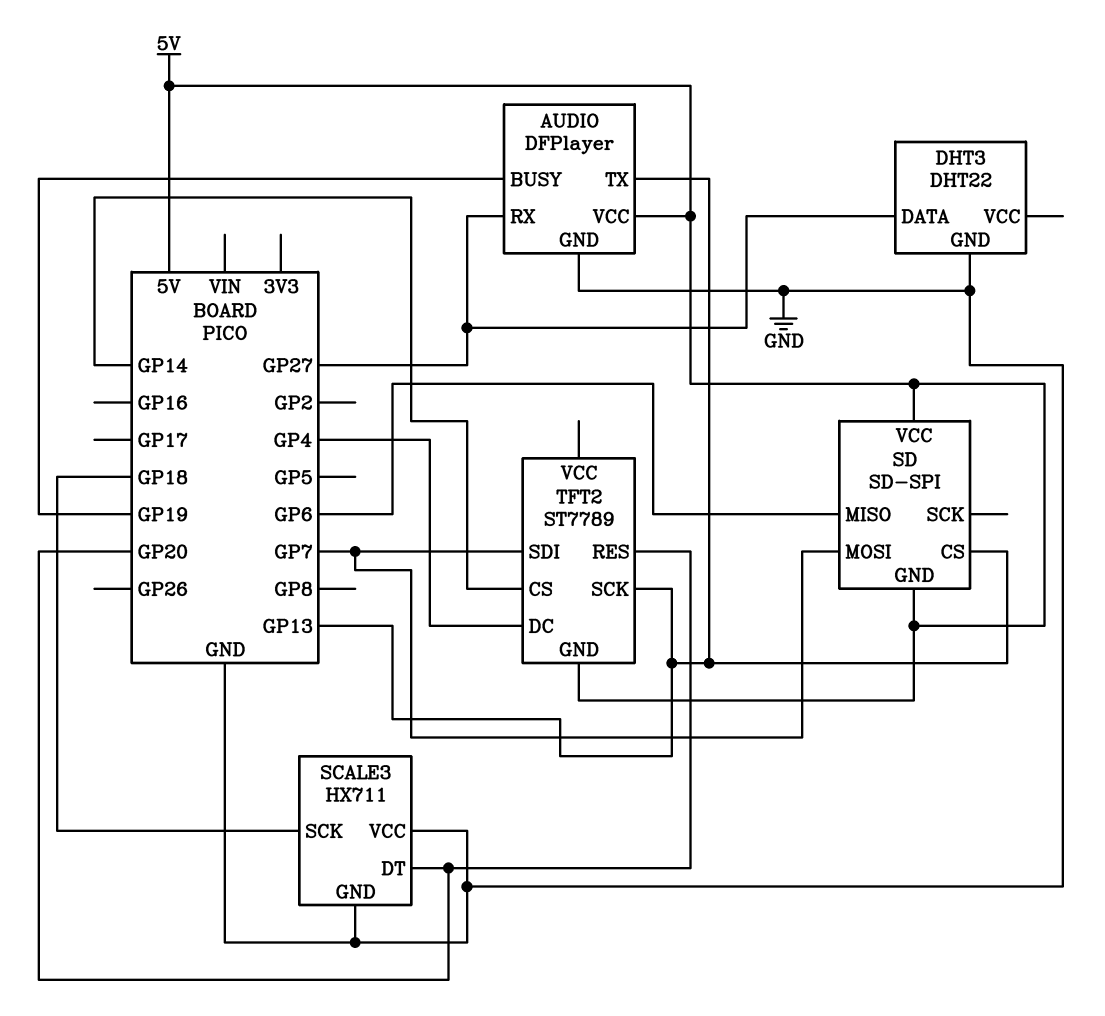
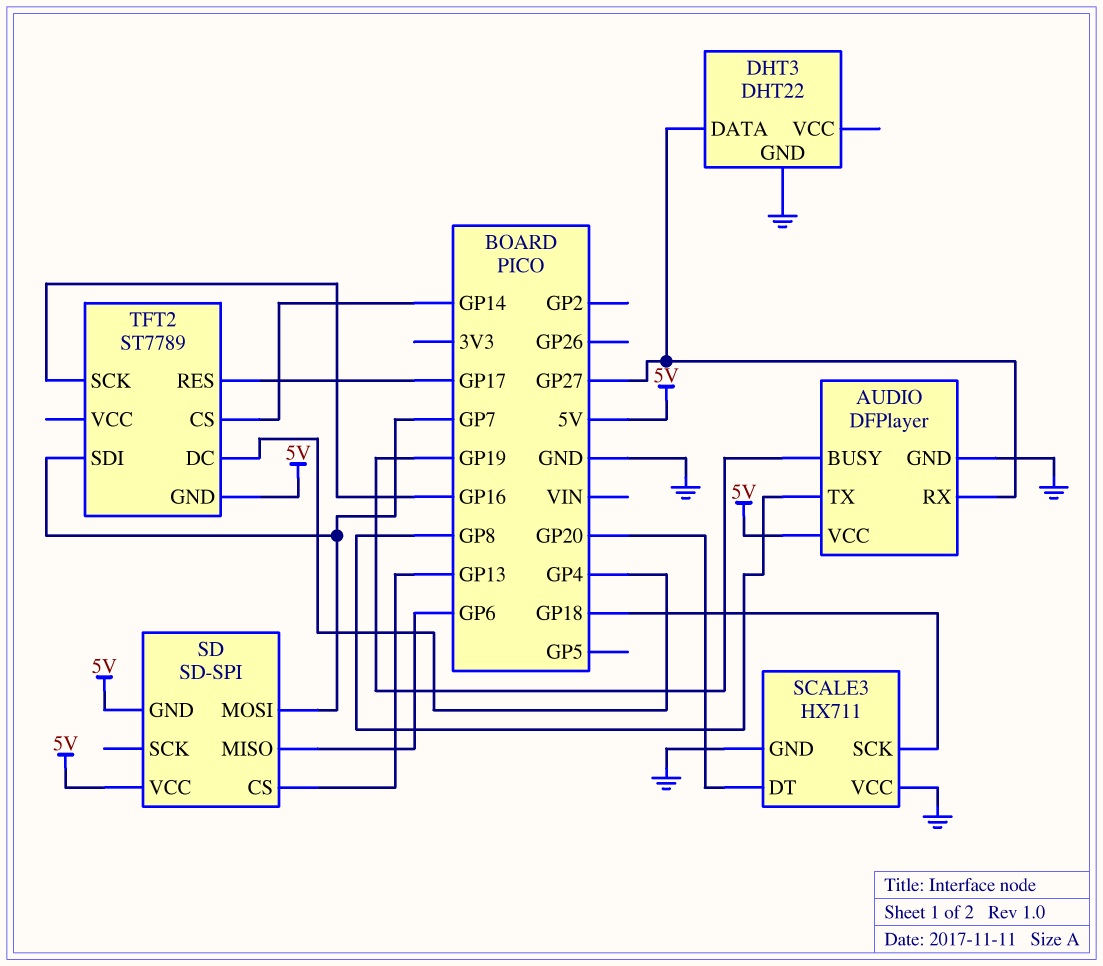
AUDIO pin TX: GP13 -> GP8
TFT2 pin RES: GP20 -> GP17
TFT2 pin SCK: GP13 -> GP16

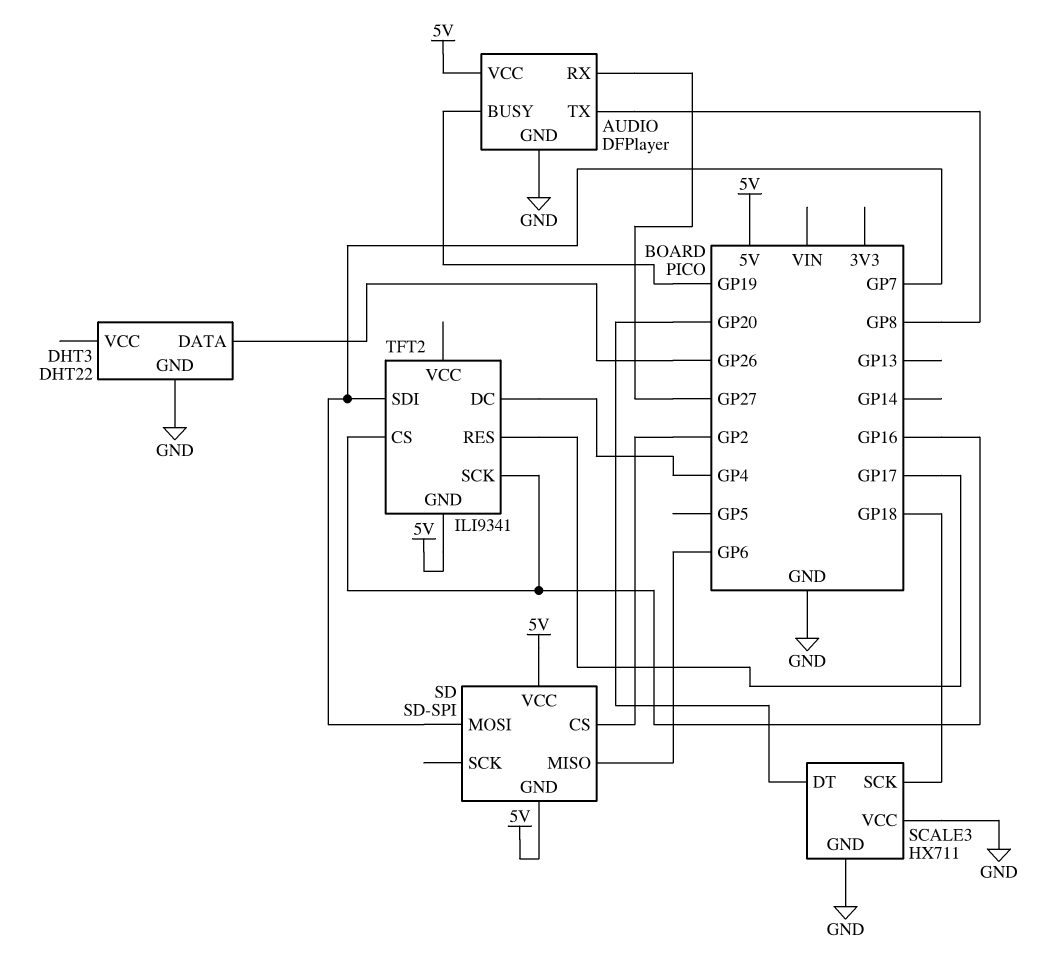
DHT3 pin DATA: GP27 -> GP26
SD pin CS: GP13 -> GP2
TFT2: ST7789 -> ILI9341
TFT2 pin CS: GP14 -> GP16

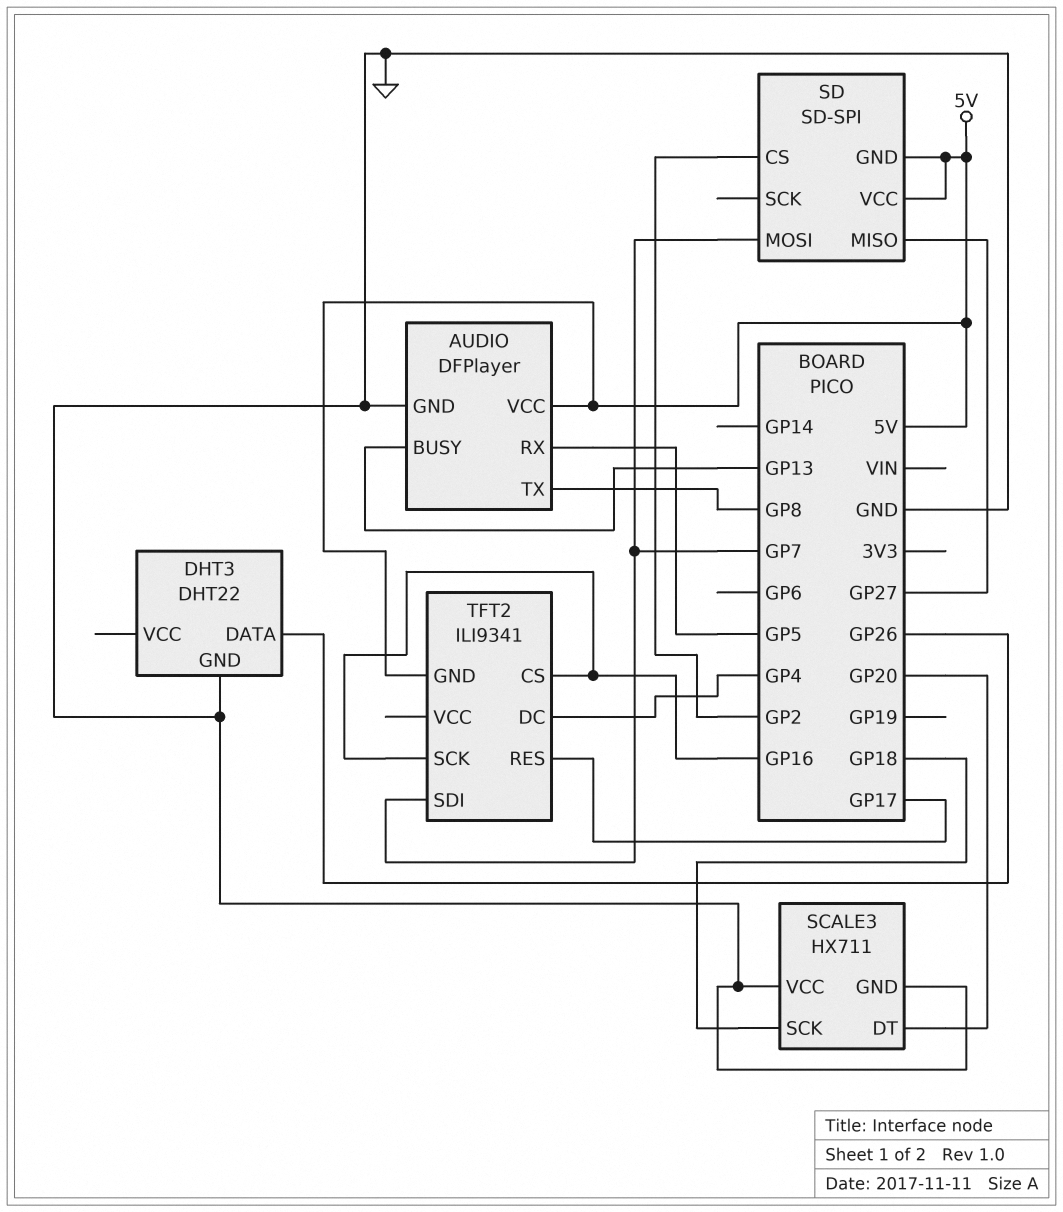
AUDIO pin BUSY: GP19 -> GP13
AUDIO pin RX: GP27 -> GP5
SD pin MISO: GP6 -> GP27

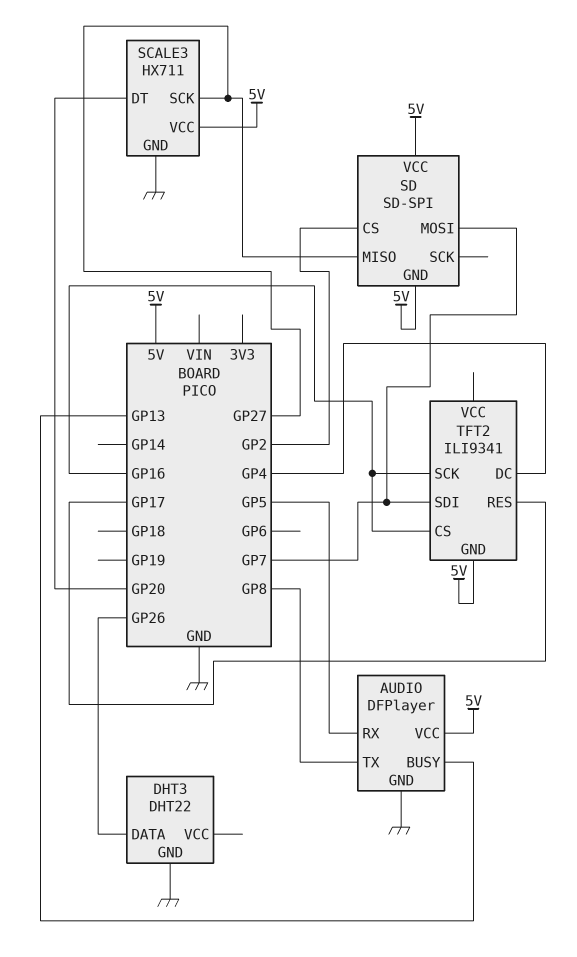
SCALE3 pin SCK: GP18 -> GP27
SCALE3 pin VCC: GND -> 5V

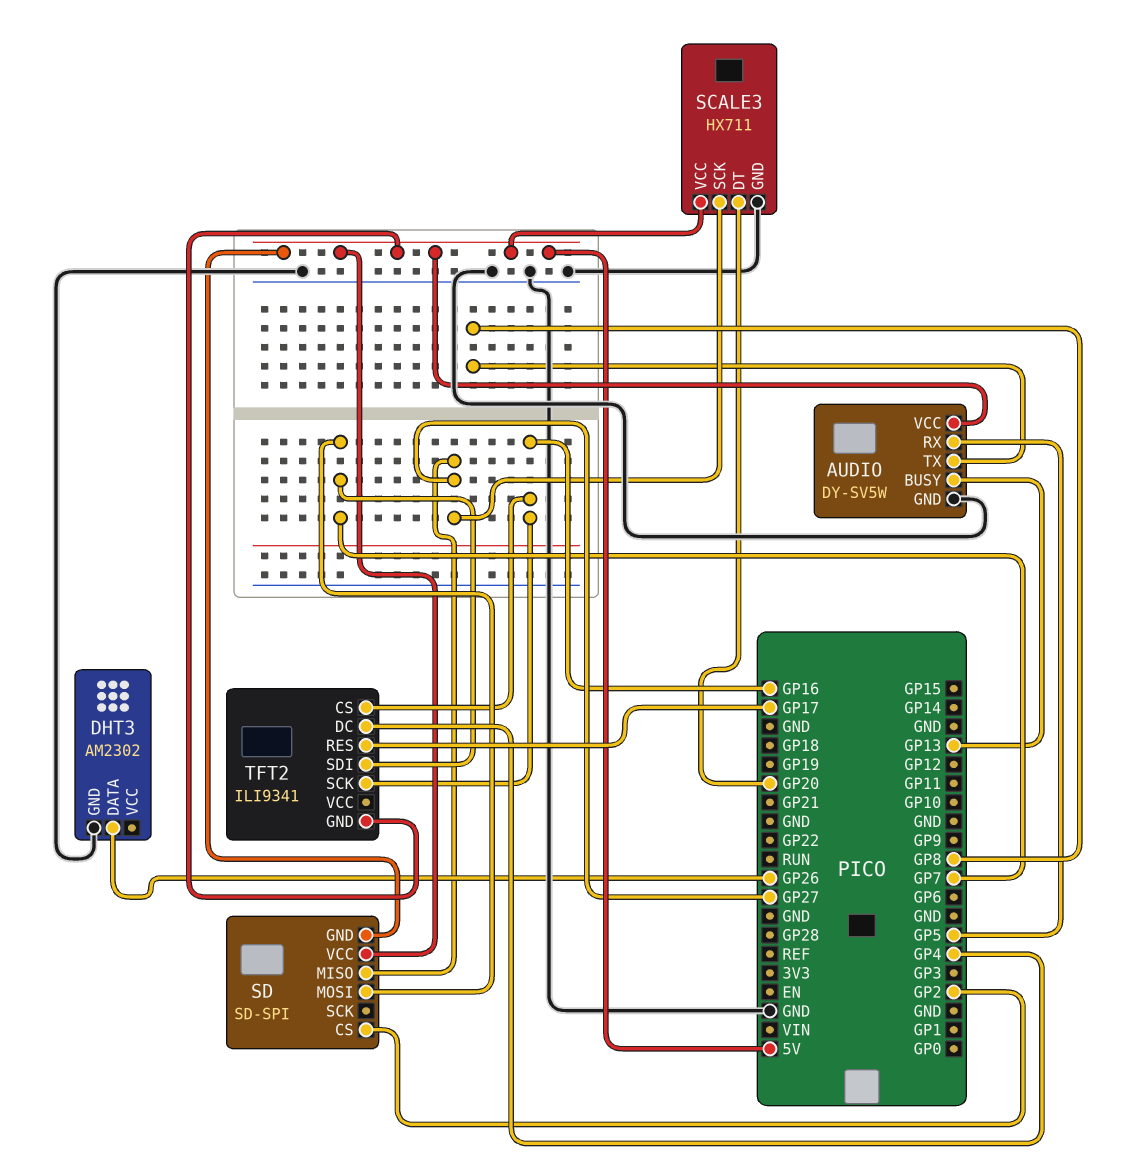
AUDIO: DFPlayer -> DY-SV5W
DHT3: DHT22 -> AM2302

